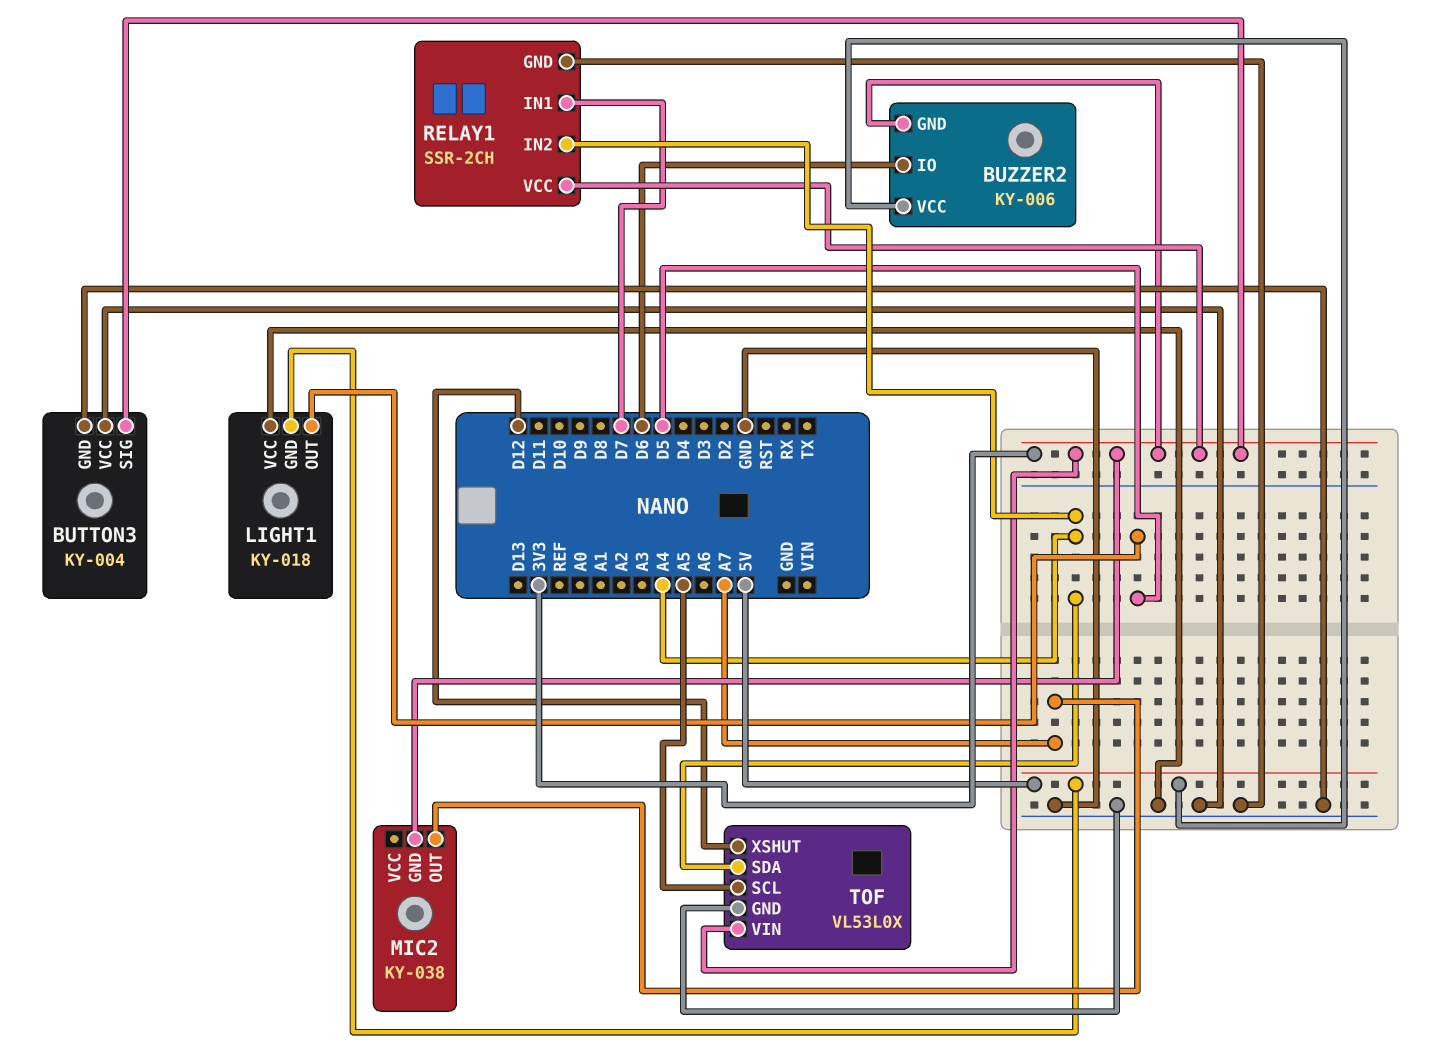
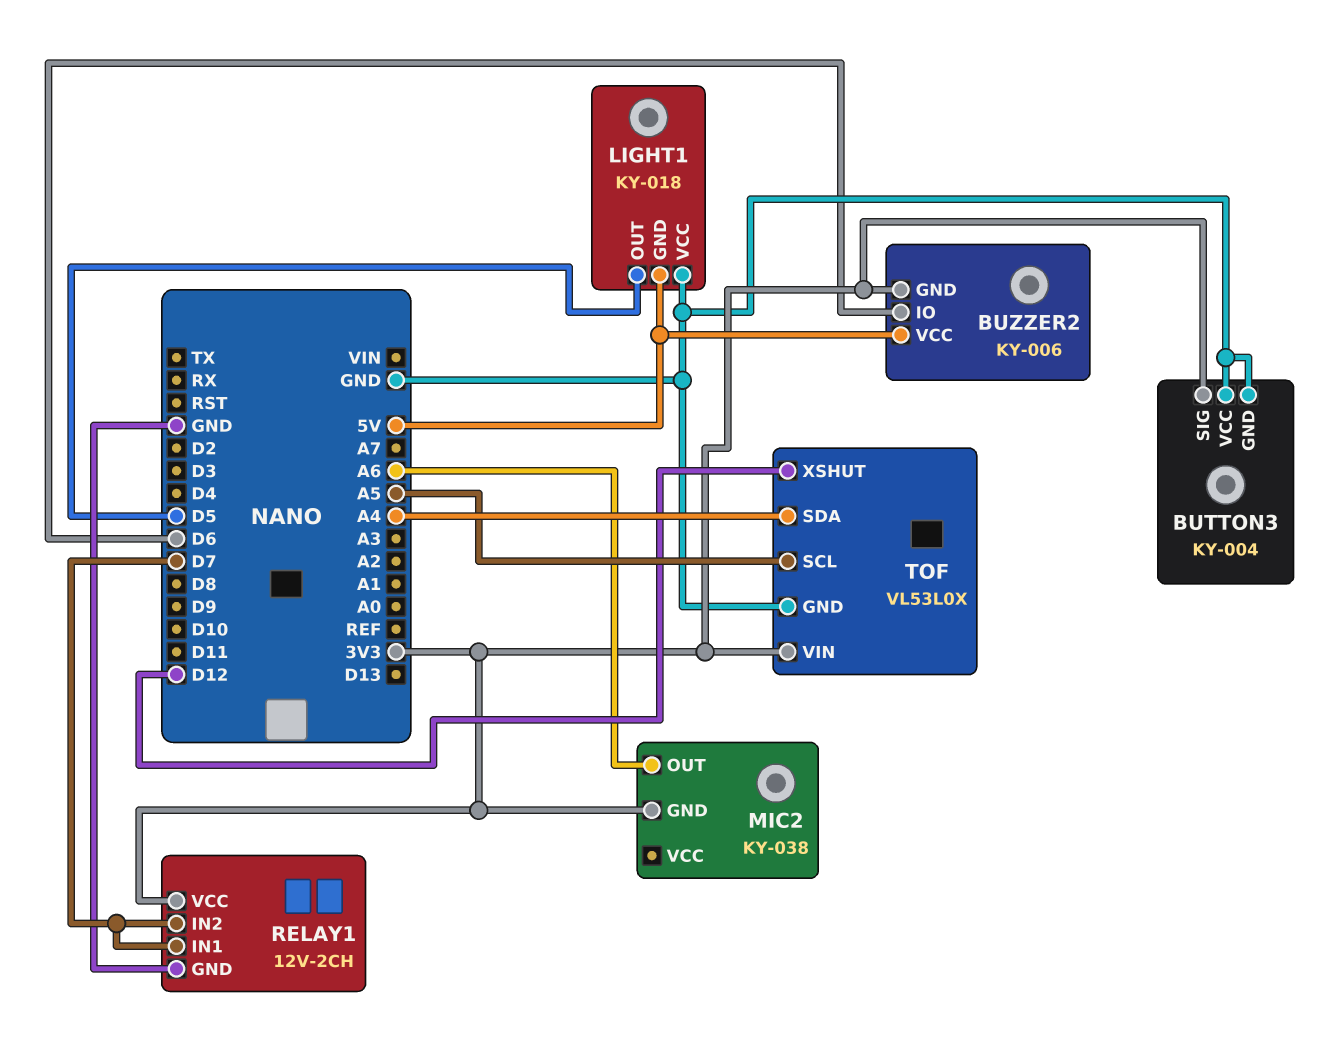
MIC2 pin OUT: A7 -> A6
RELAY1: SSR-2CH -> 12V-2CH
RELAY1 pin IN2: A4 -> D7

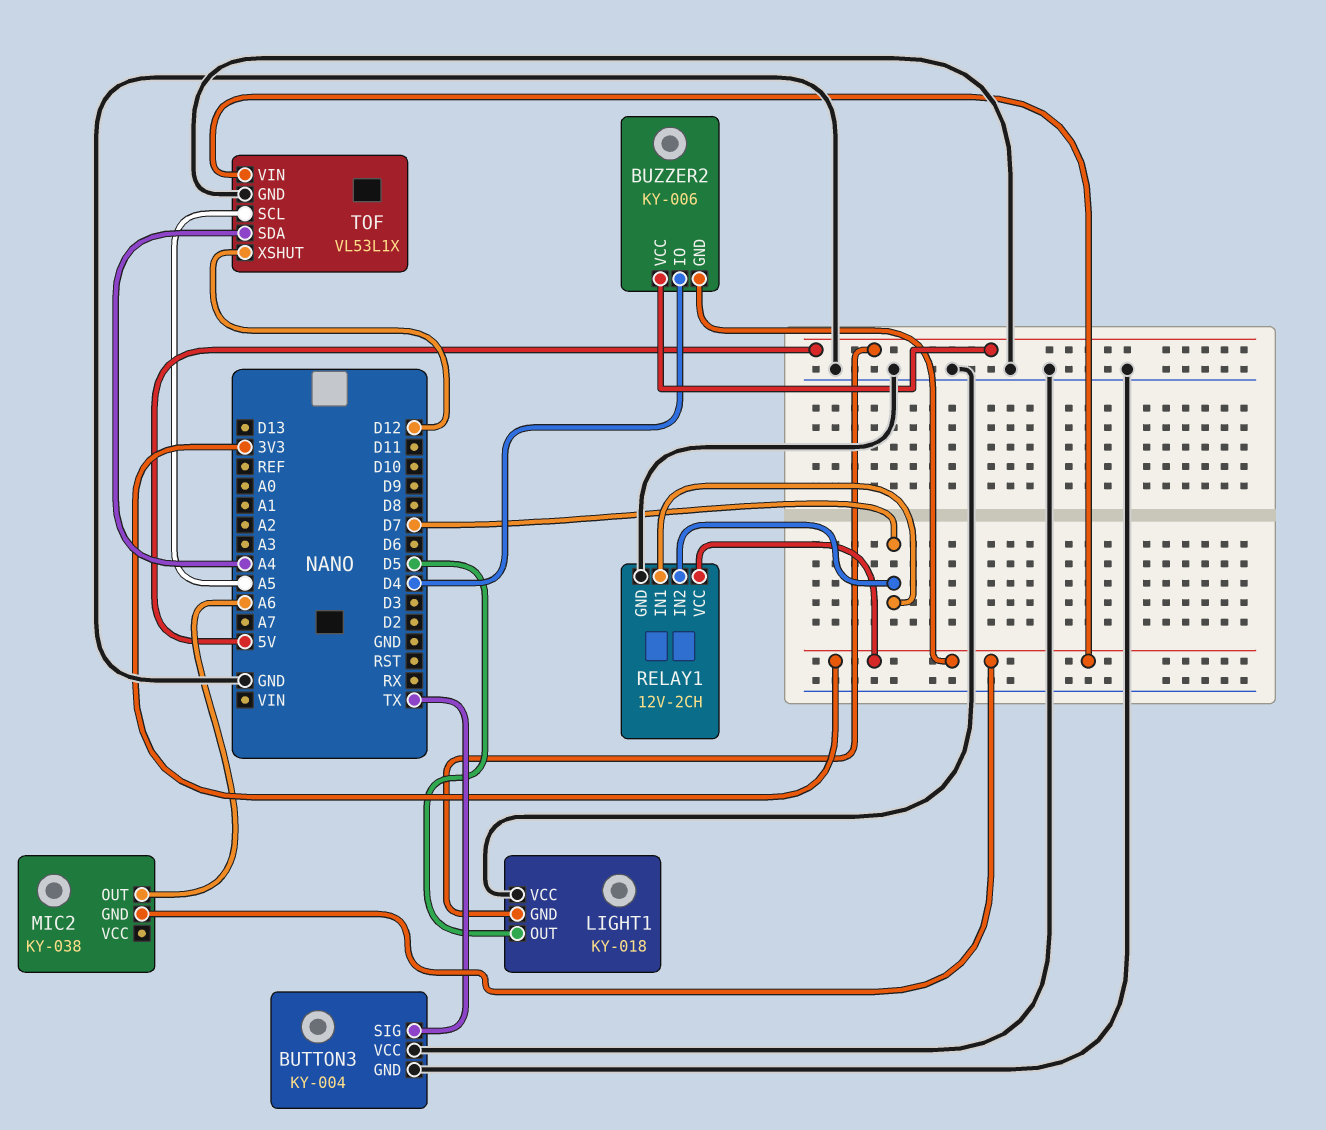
BUTTON3 pin SIG: 3V3 -> TX
BUZZER2 pin IO: D6 -> D4
TOF: VL53L0X -> VL53L1X

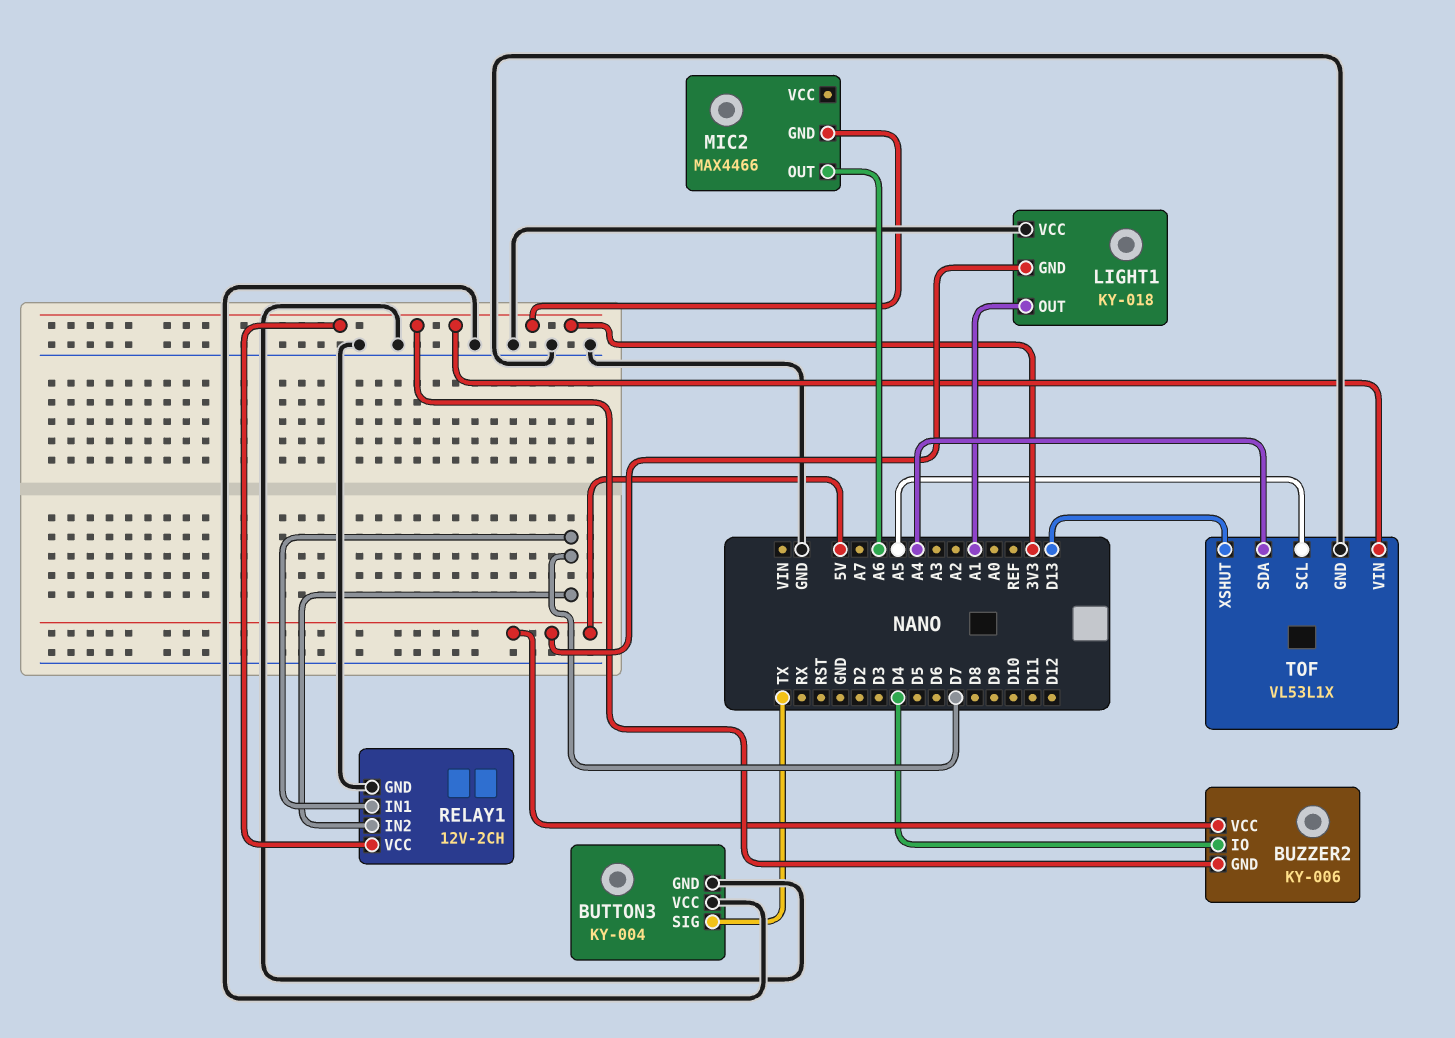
LIGHT1 pin OUT: D5 -> A1
MIC2: KY-038 -> MAX4466
TOF pin XSHUT: D12 -> D13

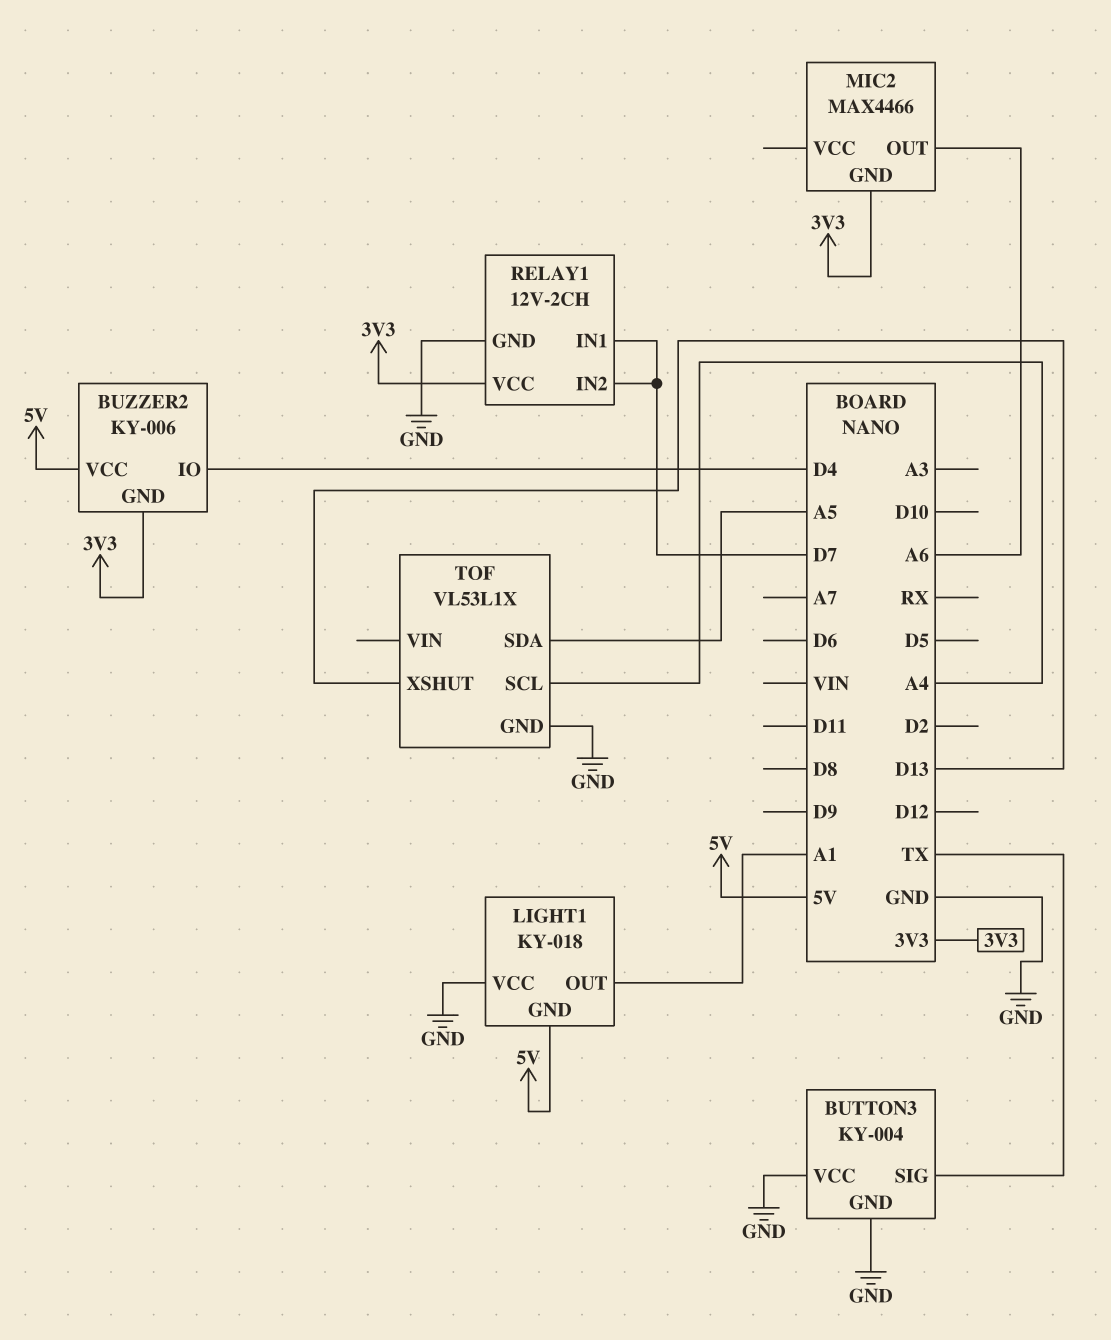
TOF pin SCL: A5 -> A4
TOF pin SDA: A4 -> A5
TOF pin VIN: 3V3 -> none

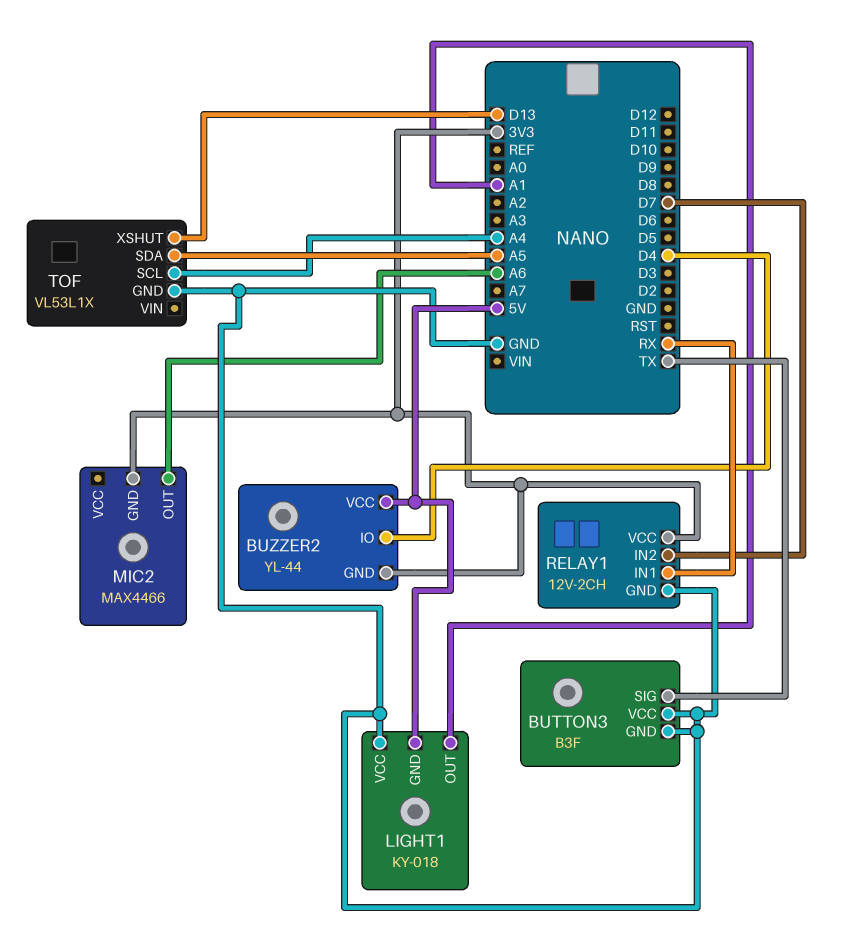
BUTTON3: KY-004 -> B3F
BUZZER2: KY-006 -> YL-44
RELAY1 pin IN1: D7 -> RX

